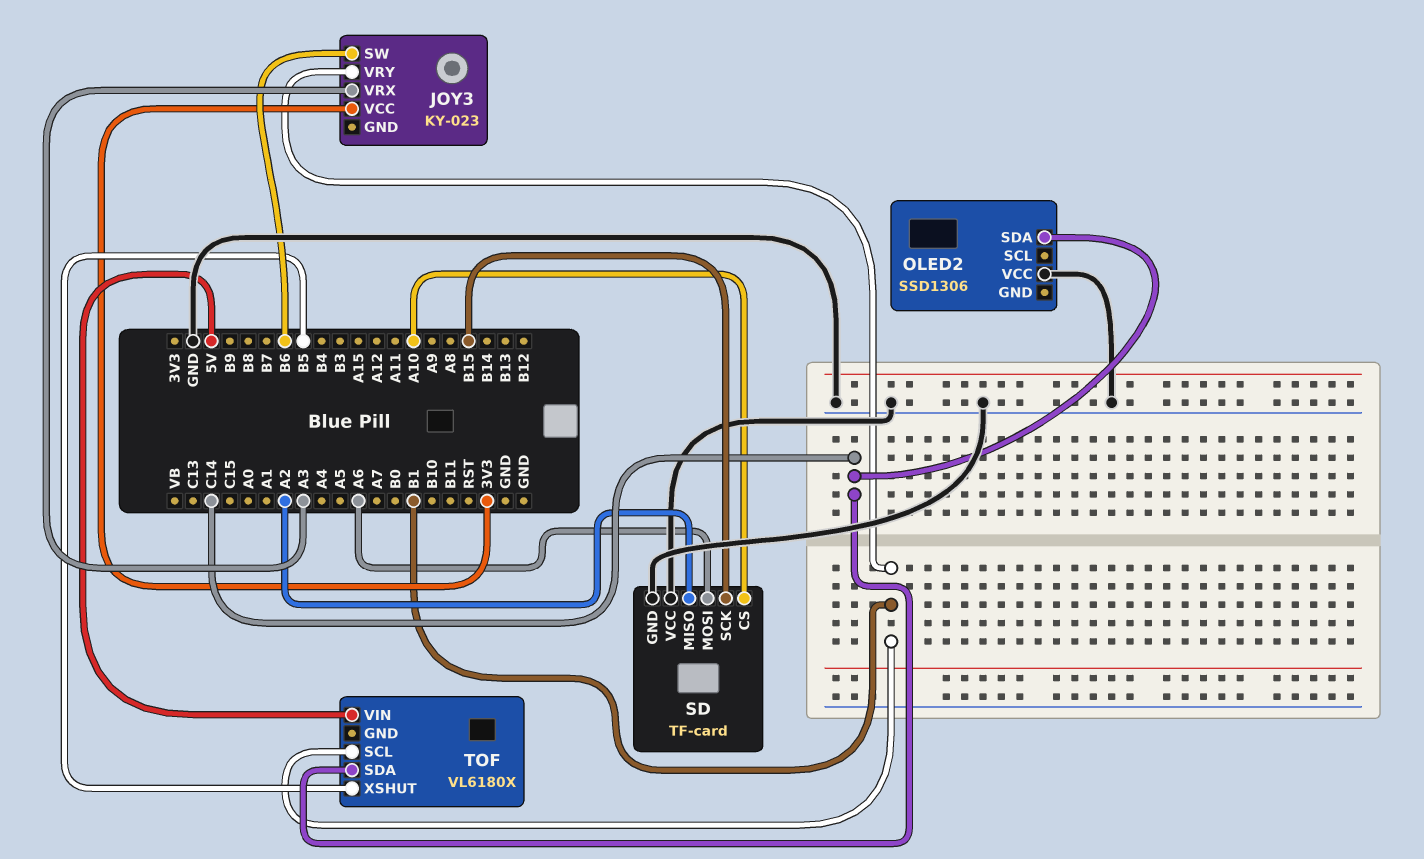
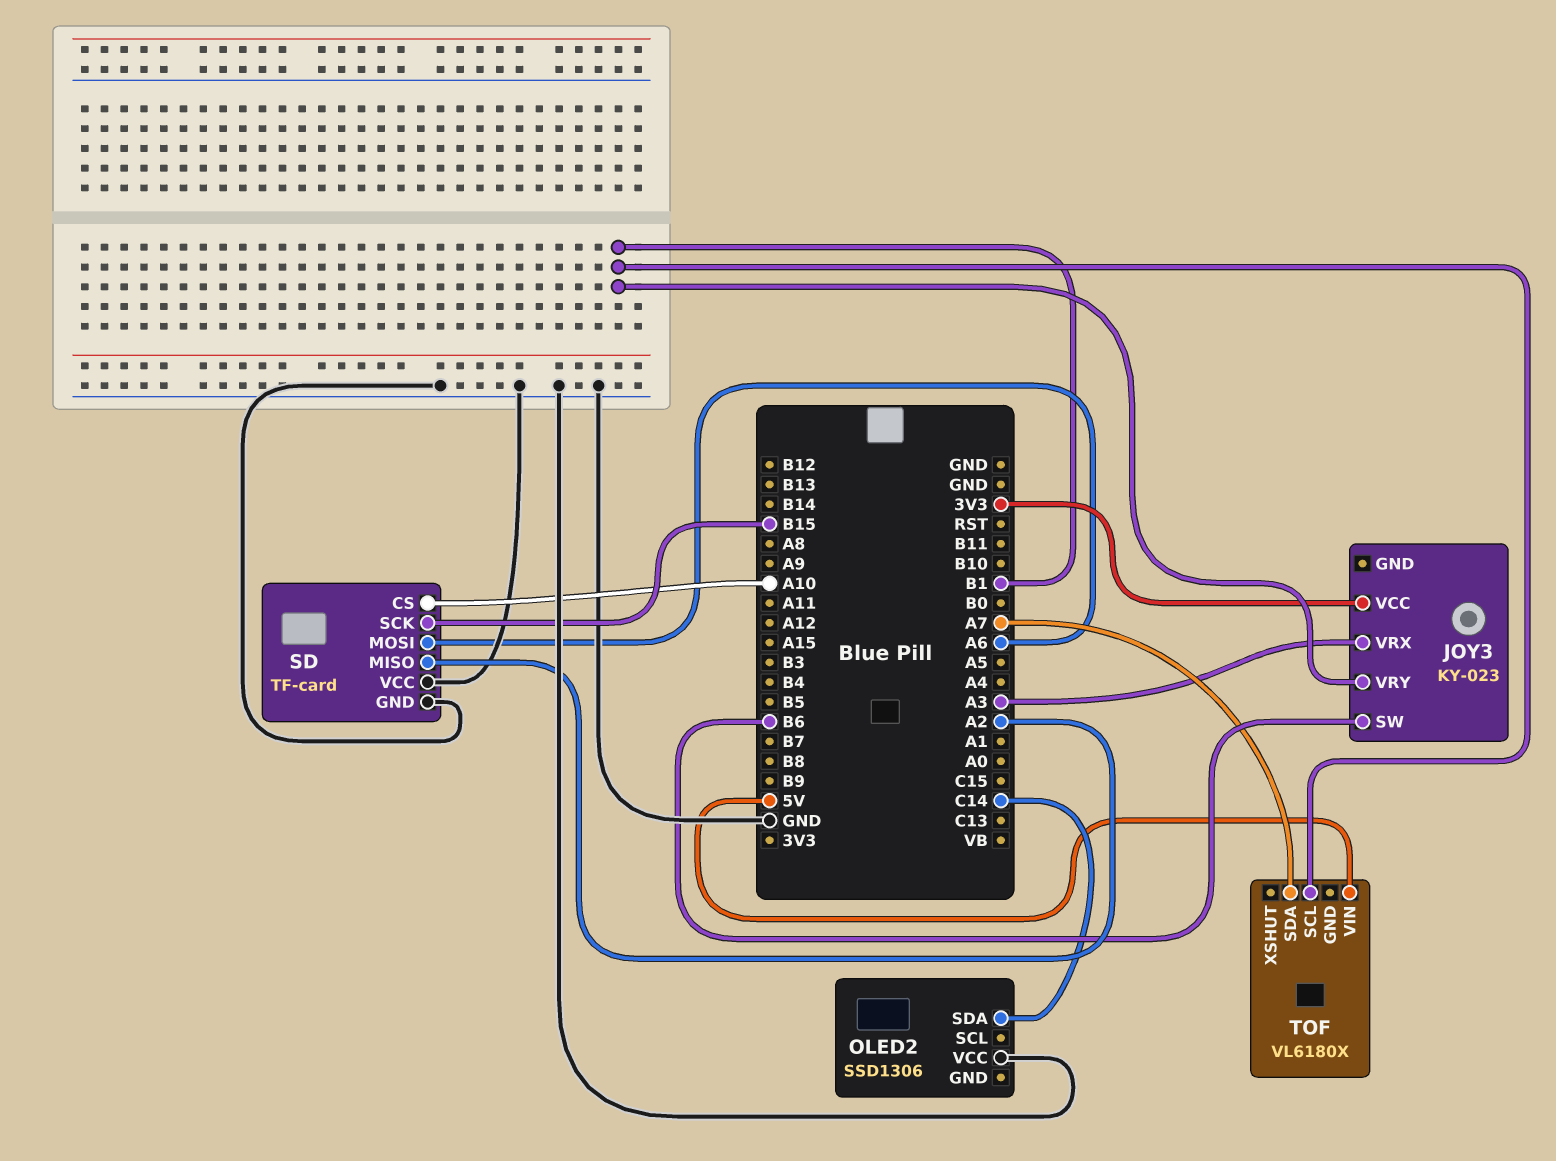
TOF pin SDA: C14 -> A7
TOF pin XSHUT: B5 -> none

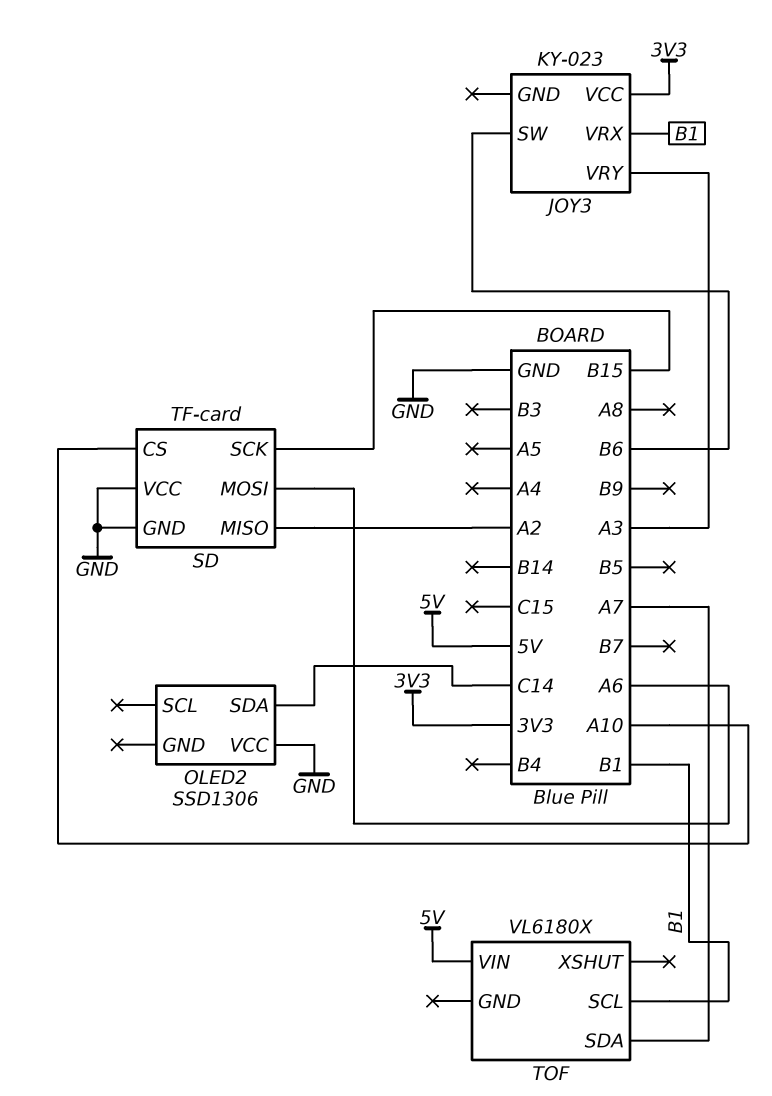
JOY3 pin VRX: A3 -> B1
JOY3 pin VRY: B1 -> A3

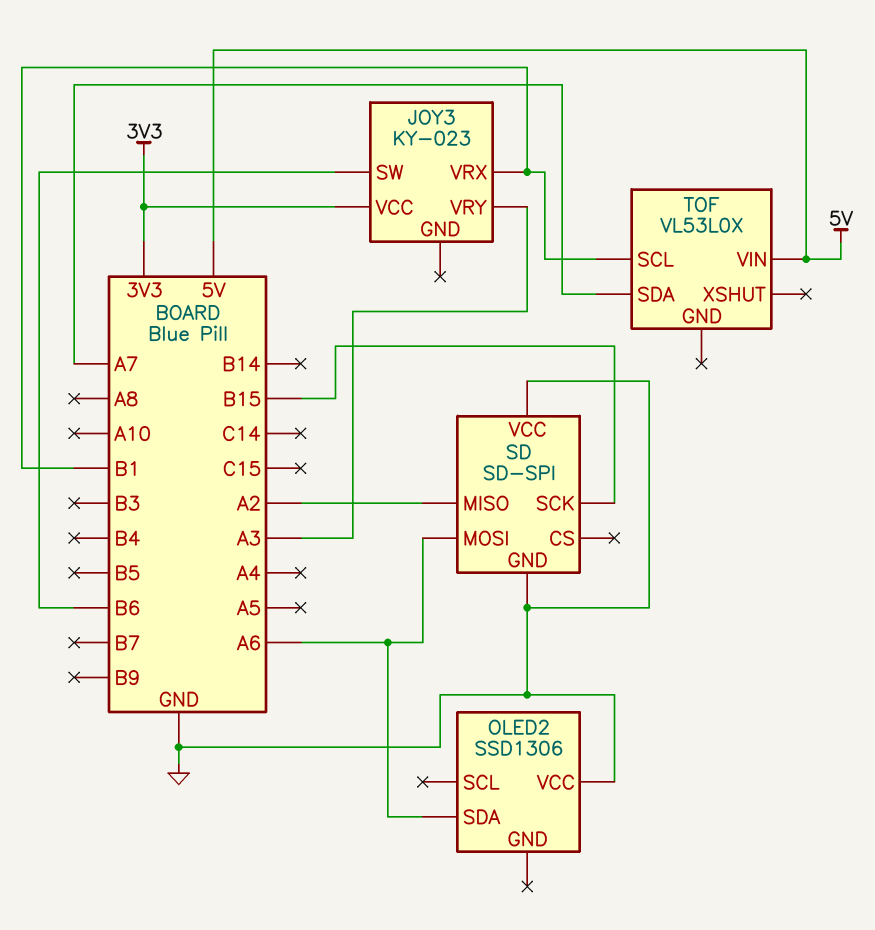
OLED2 pin SDA: C14 -> A6
SD: TF-card -> SD-SPI
SD pin CS: A10 -> none
TOF: VL6180X -> VL53L0X

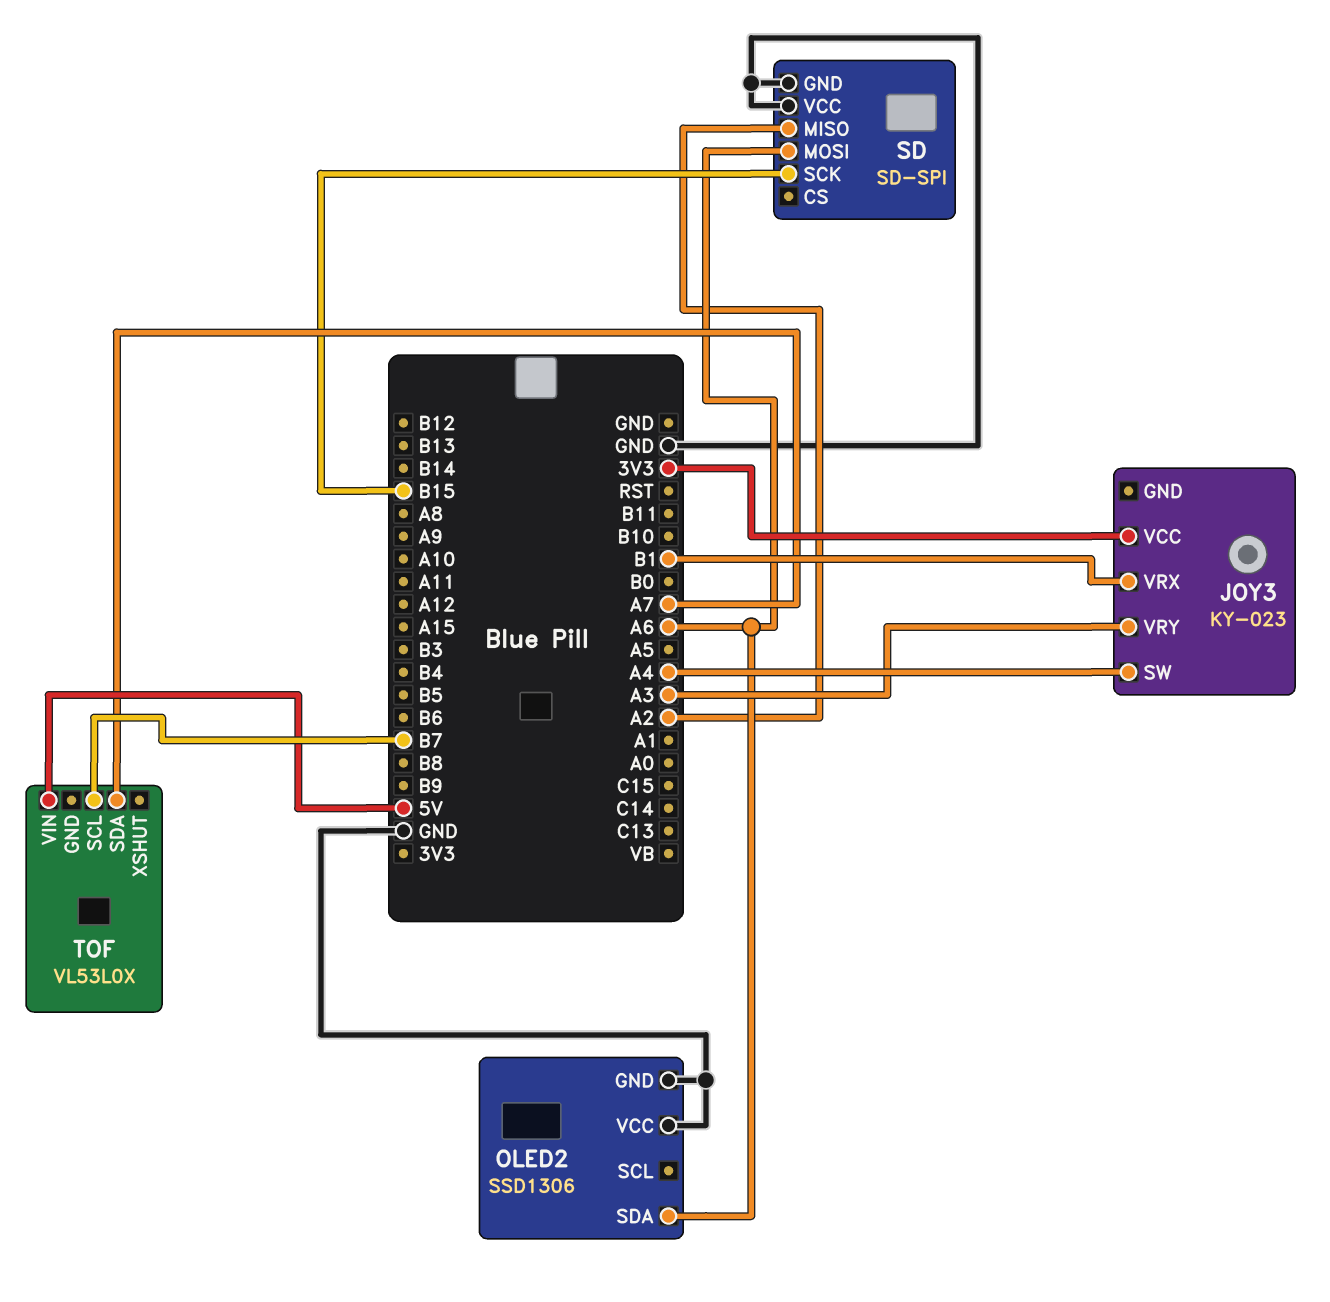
JOY3 pin SW: B6 -> A4
OLED2 pin GND: none -> GND
TOF pin SCL: B1 -> B7

